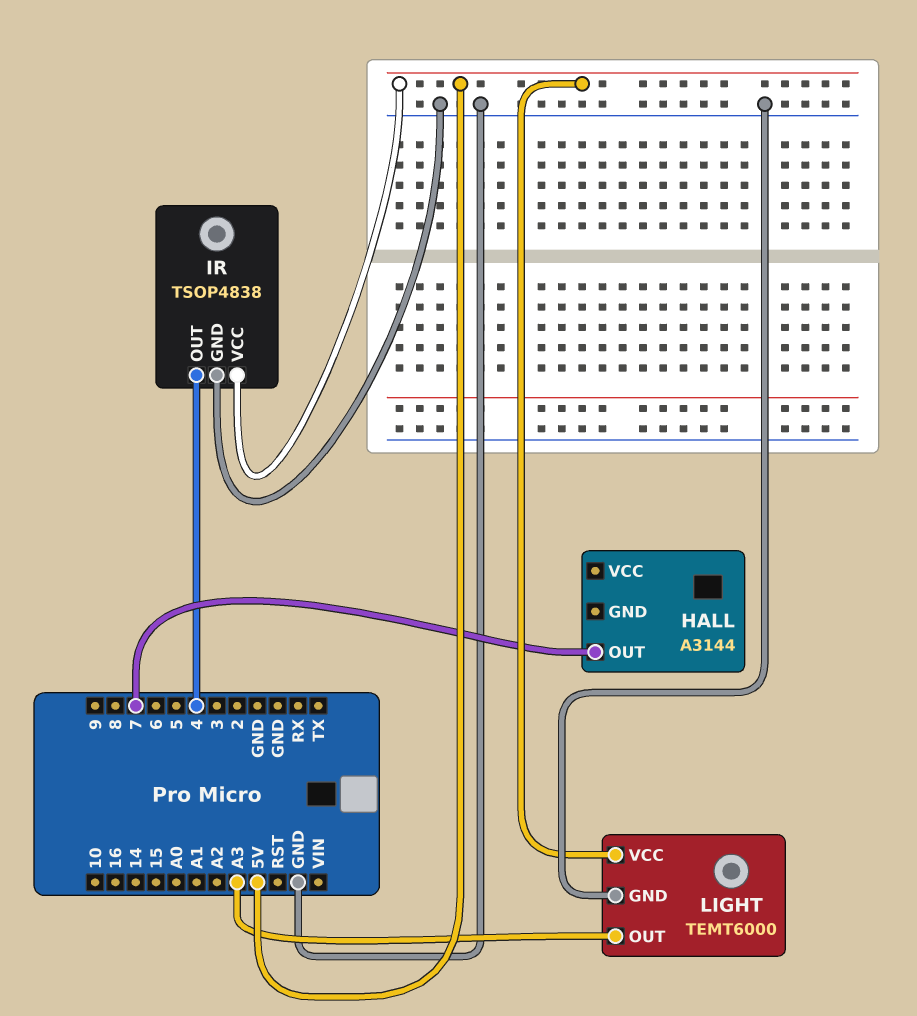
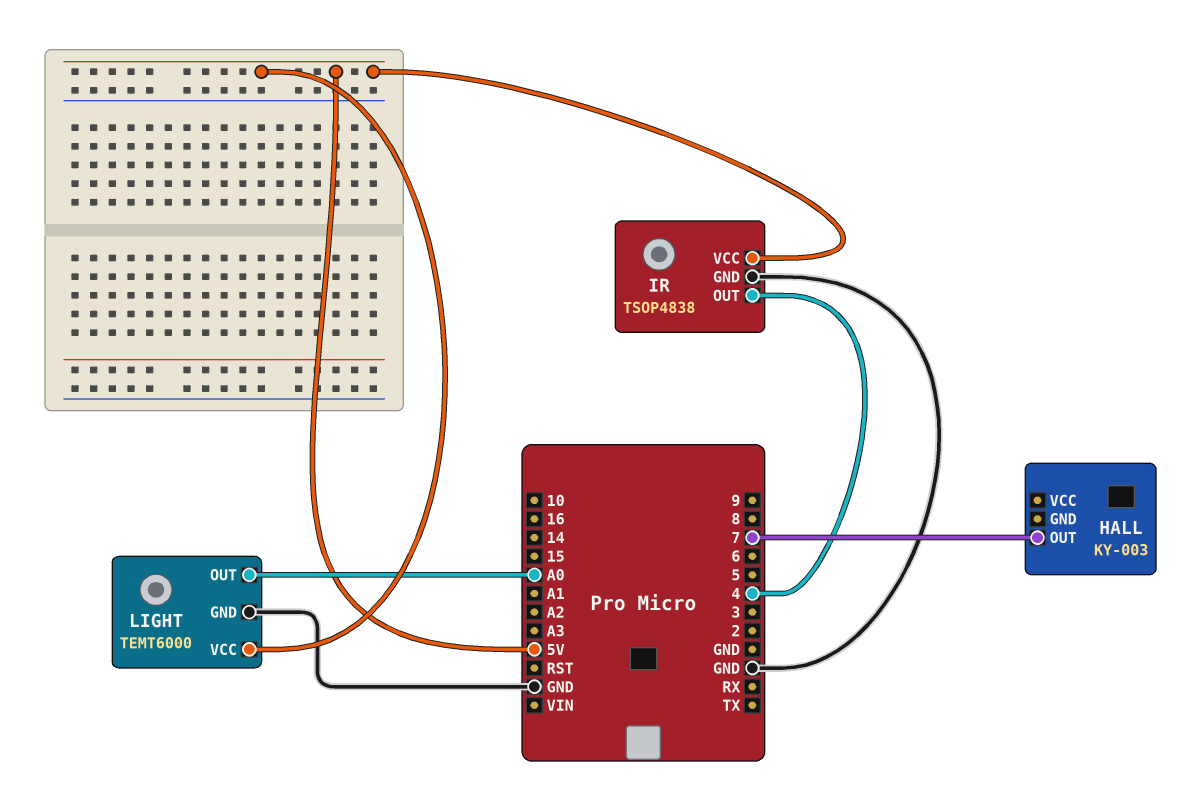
HALL: A3144 -> KY-003
LIGHT pin OUT: A3 -> A0

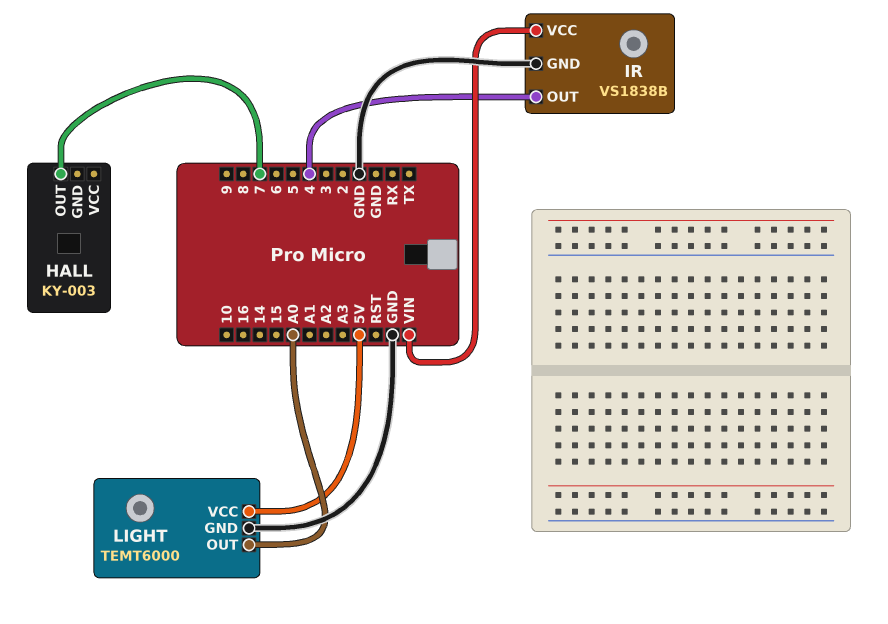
IR: TSOP4838 -> VS1838B
IR pin VCC: 5V -> VIN

